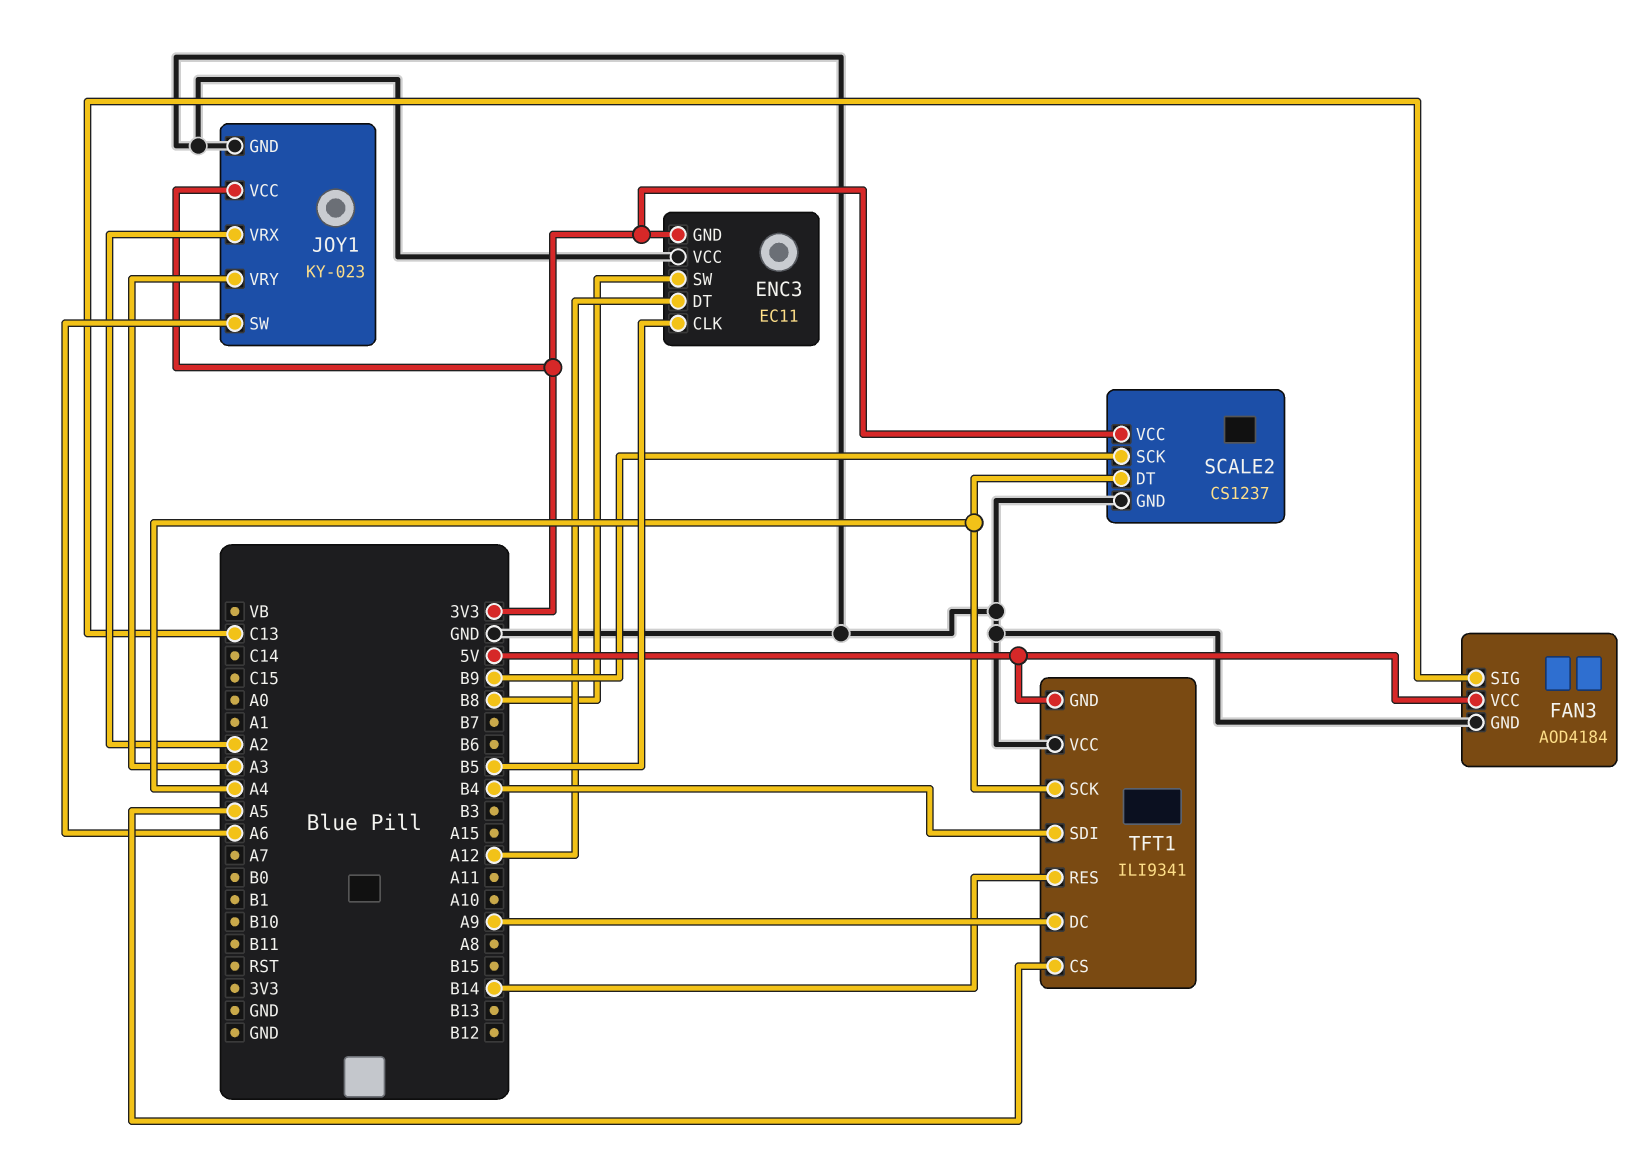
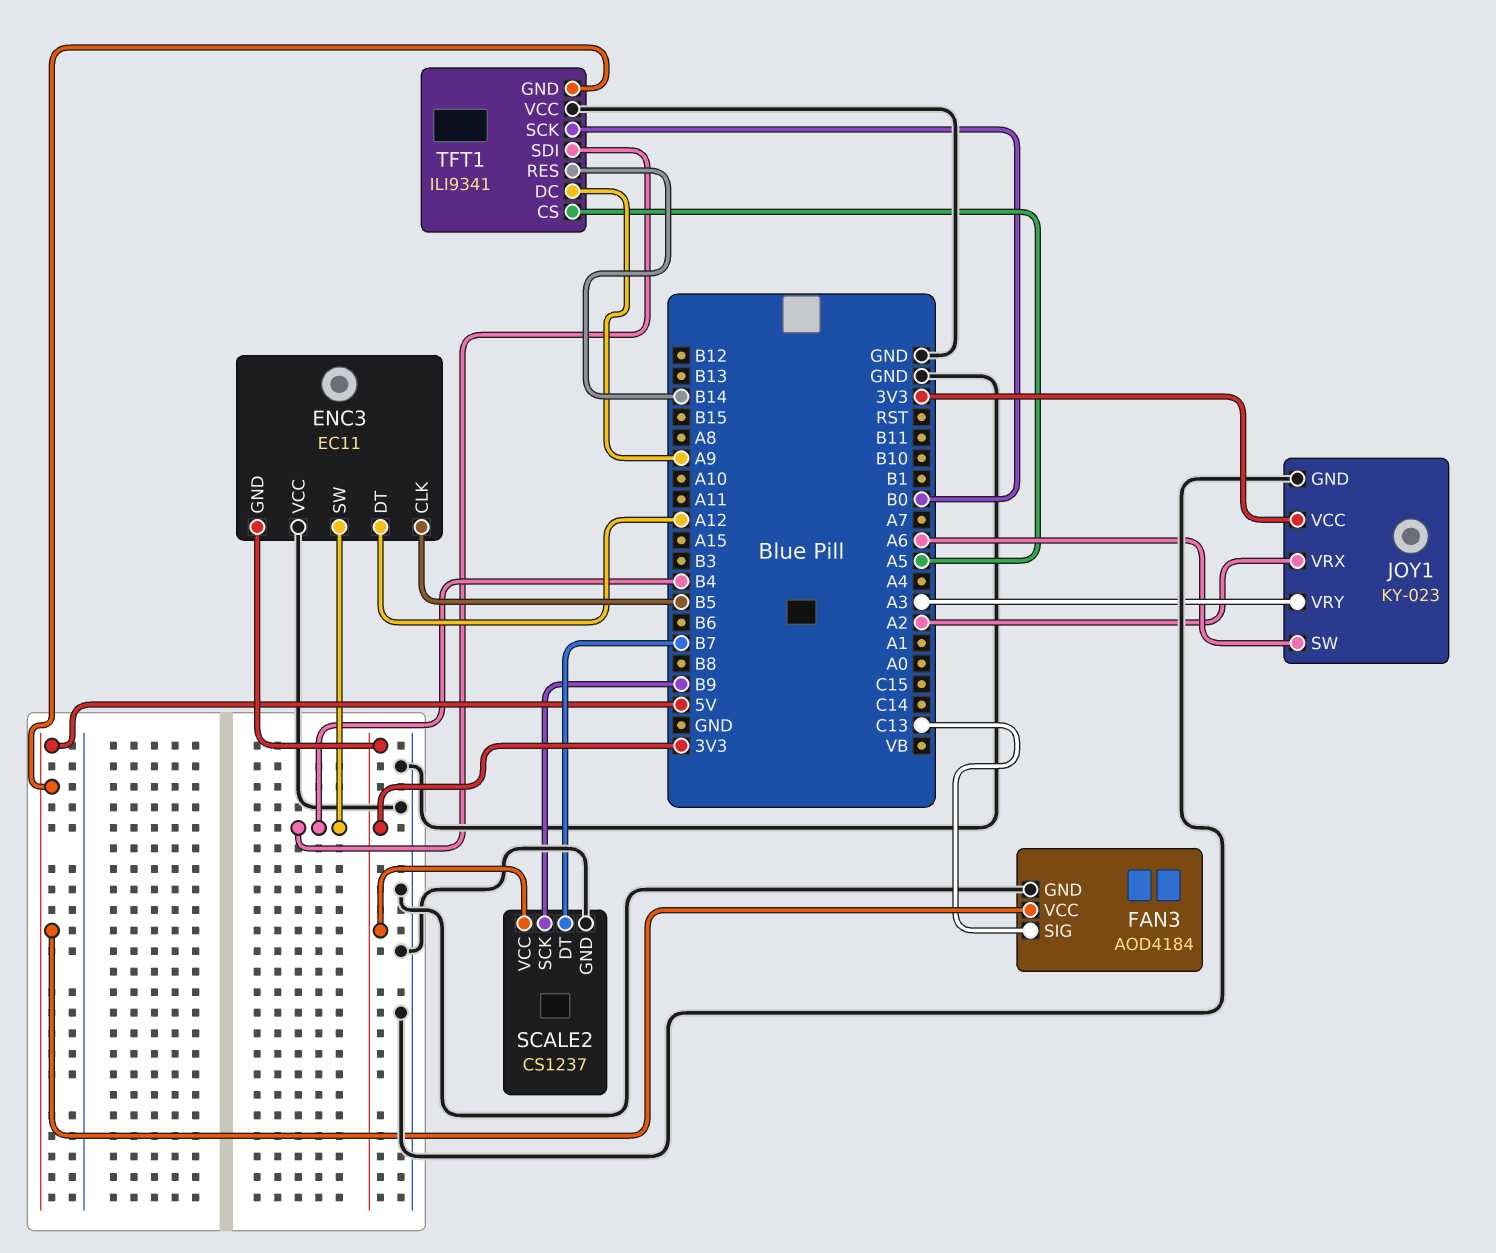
ENC3 pin SW: B8 -> B4
SCALE2 pin DT: A4 -> B7
TFT1 pin SCK: A4 -> B0

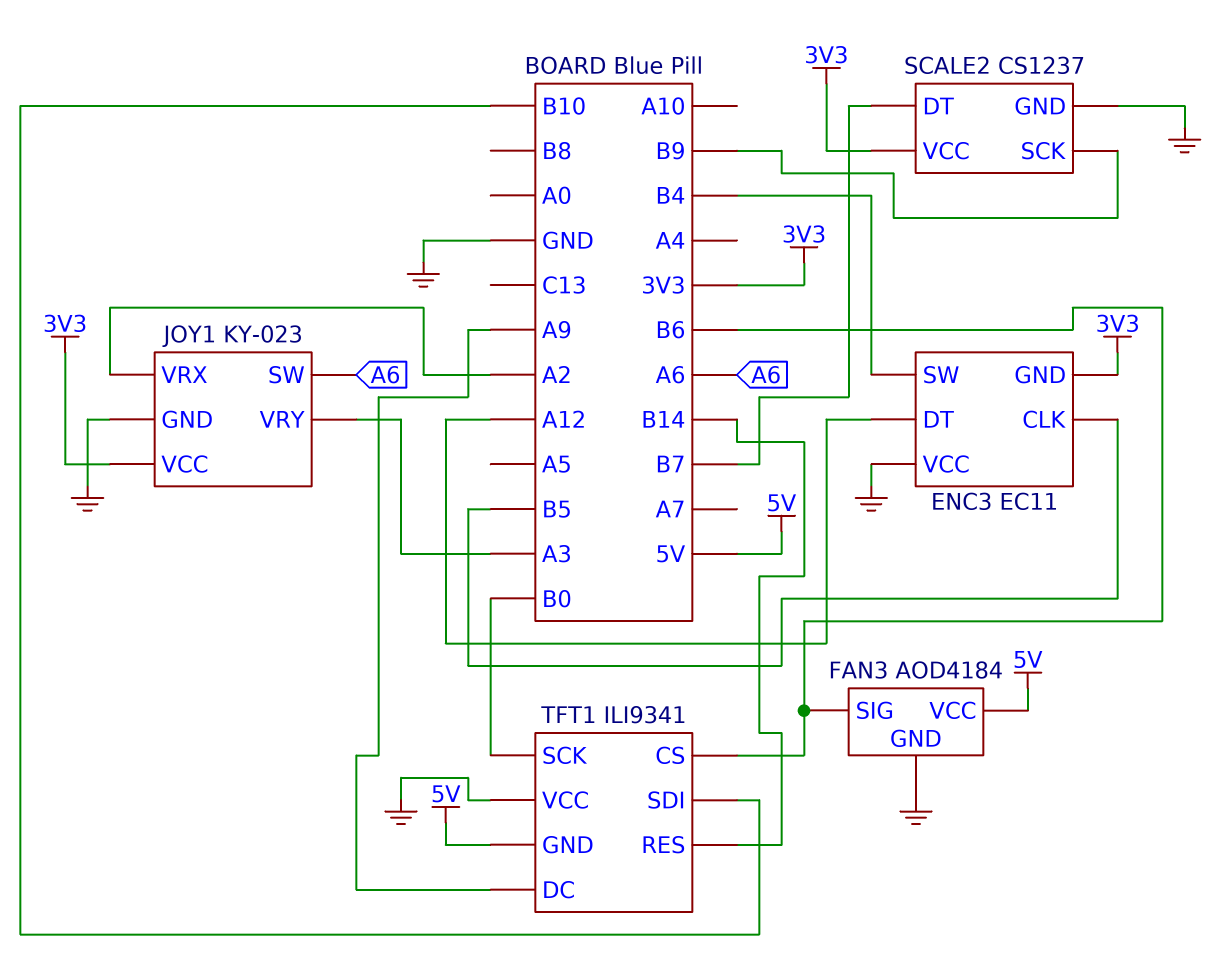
FAN3 pin SIG: C13 -> B6
TFT1 pin CS: A5 -> B6
TFT1 pin SDI: B4 -> B10

